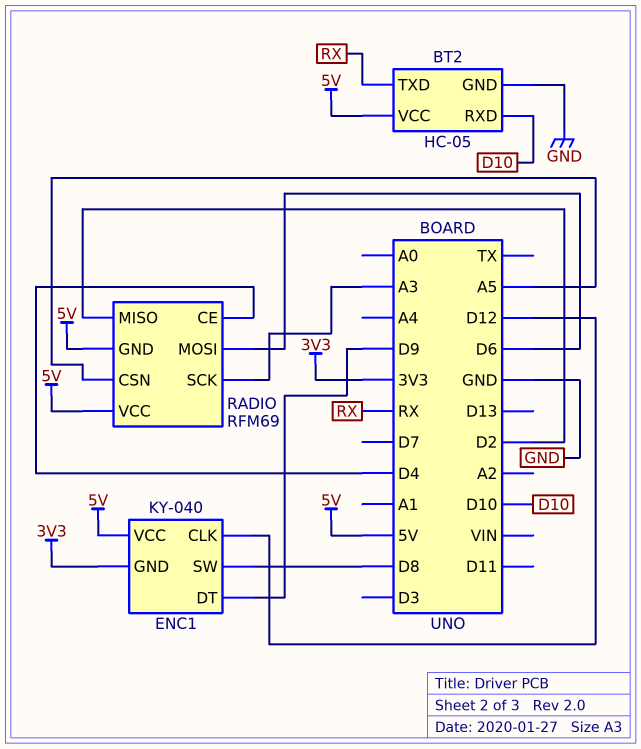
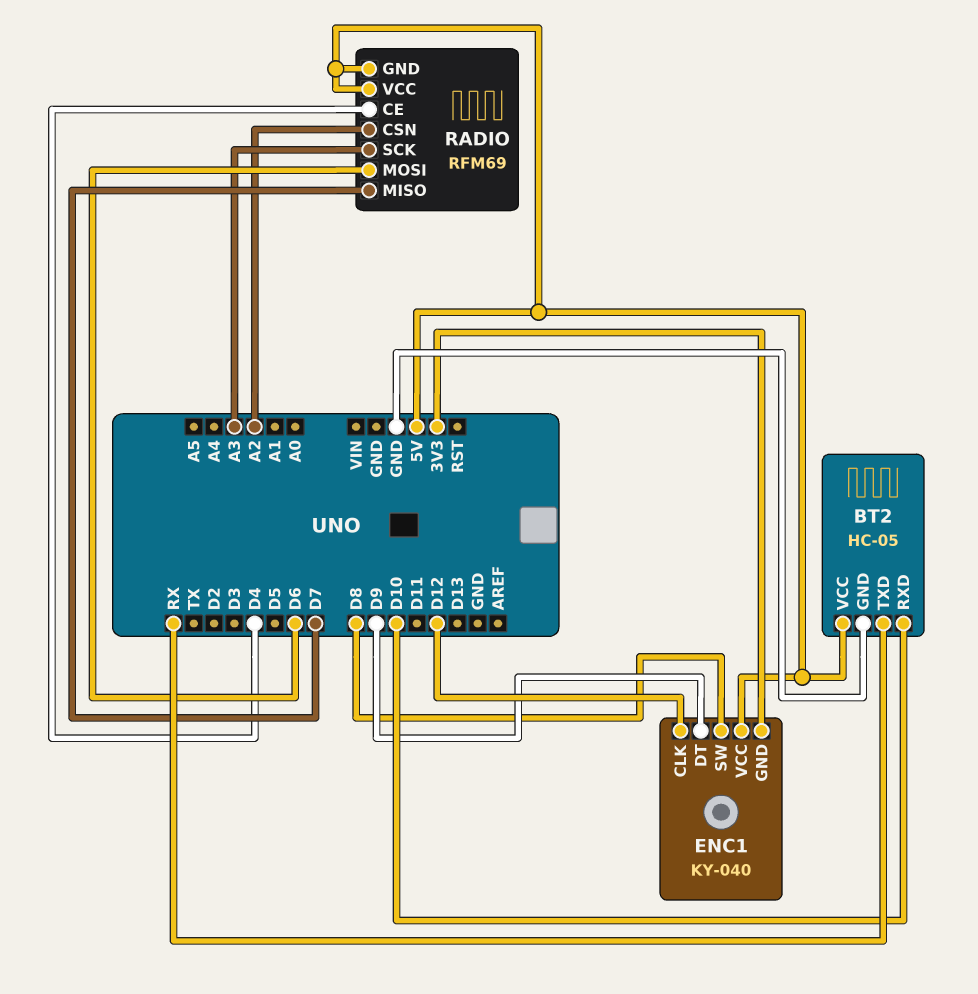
RADIO pin CSN: A5 -> A2
RADIO pin MISO: D2 -> D7

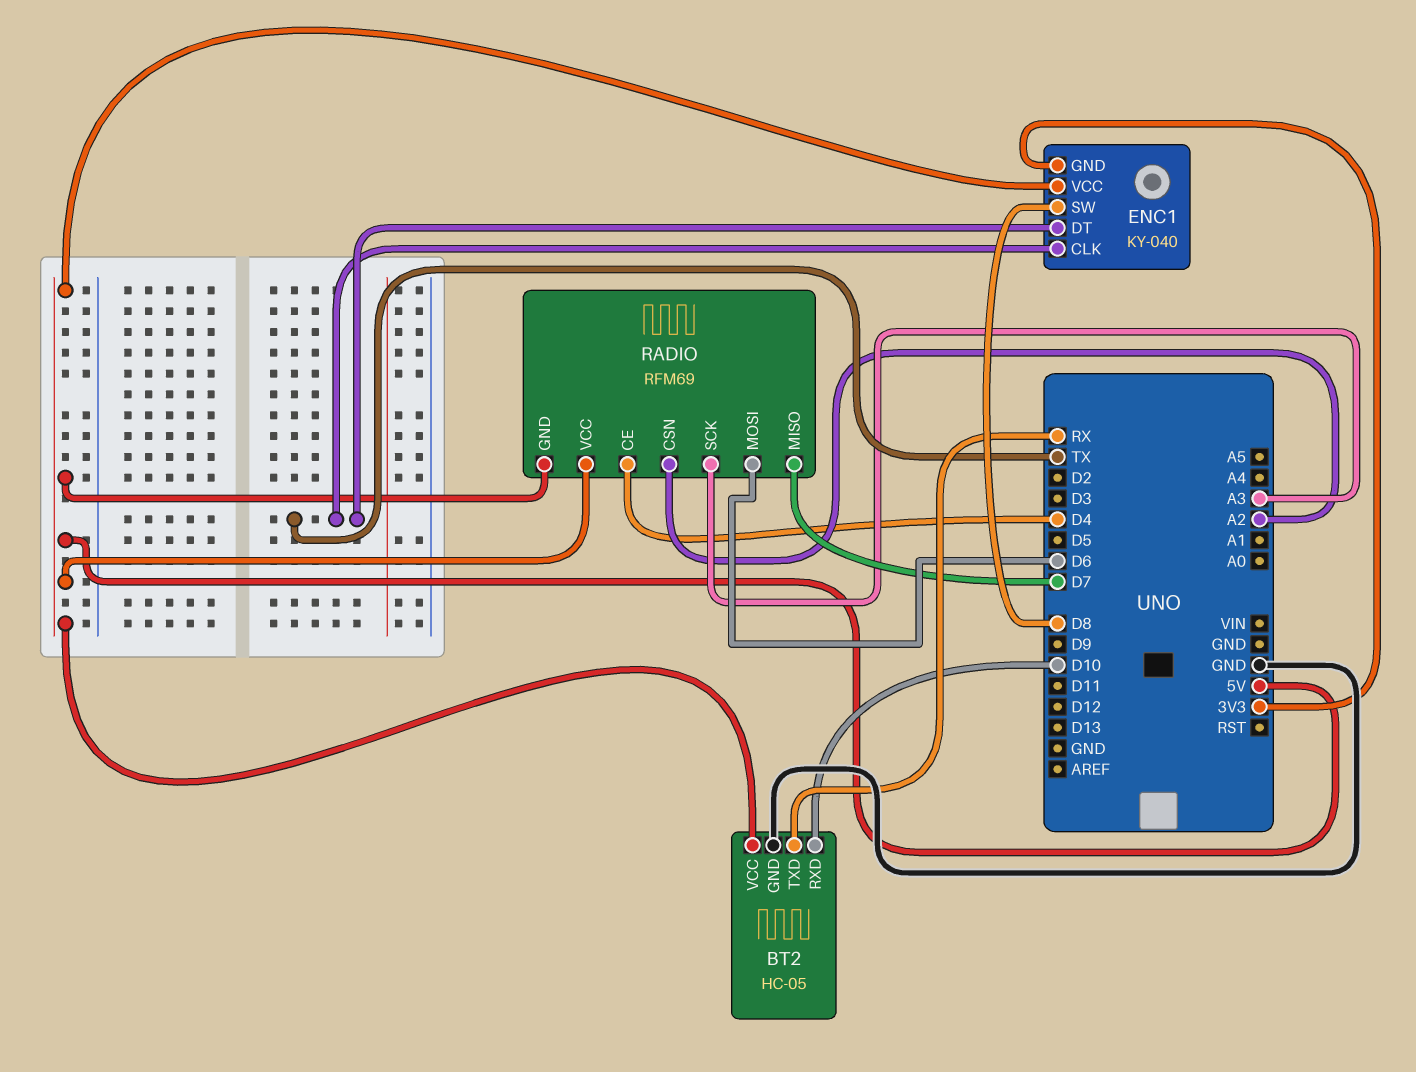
ENC1 pin CLK: D12 -> TX
ENC1 pin DT: D9 -> TX

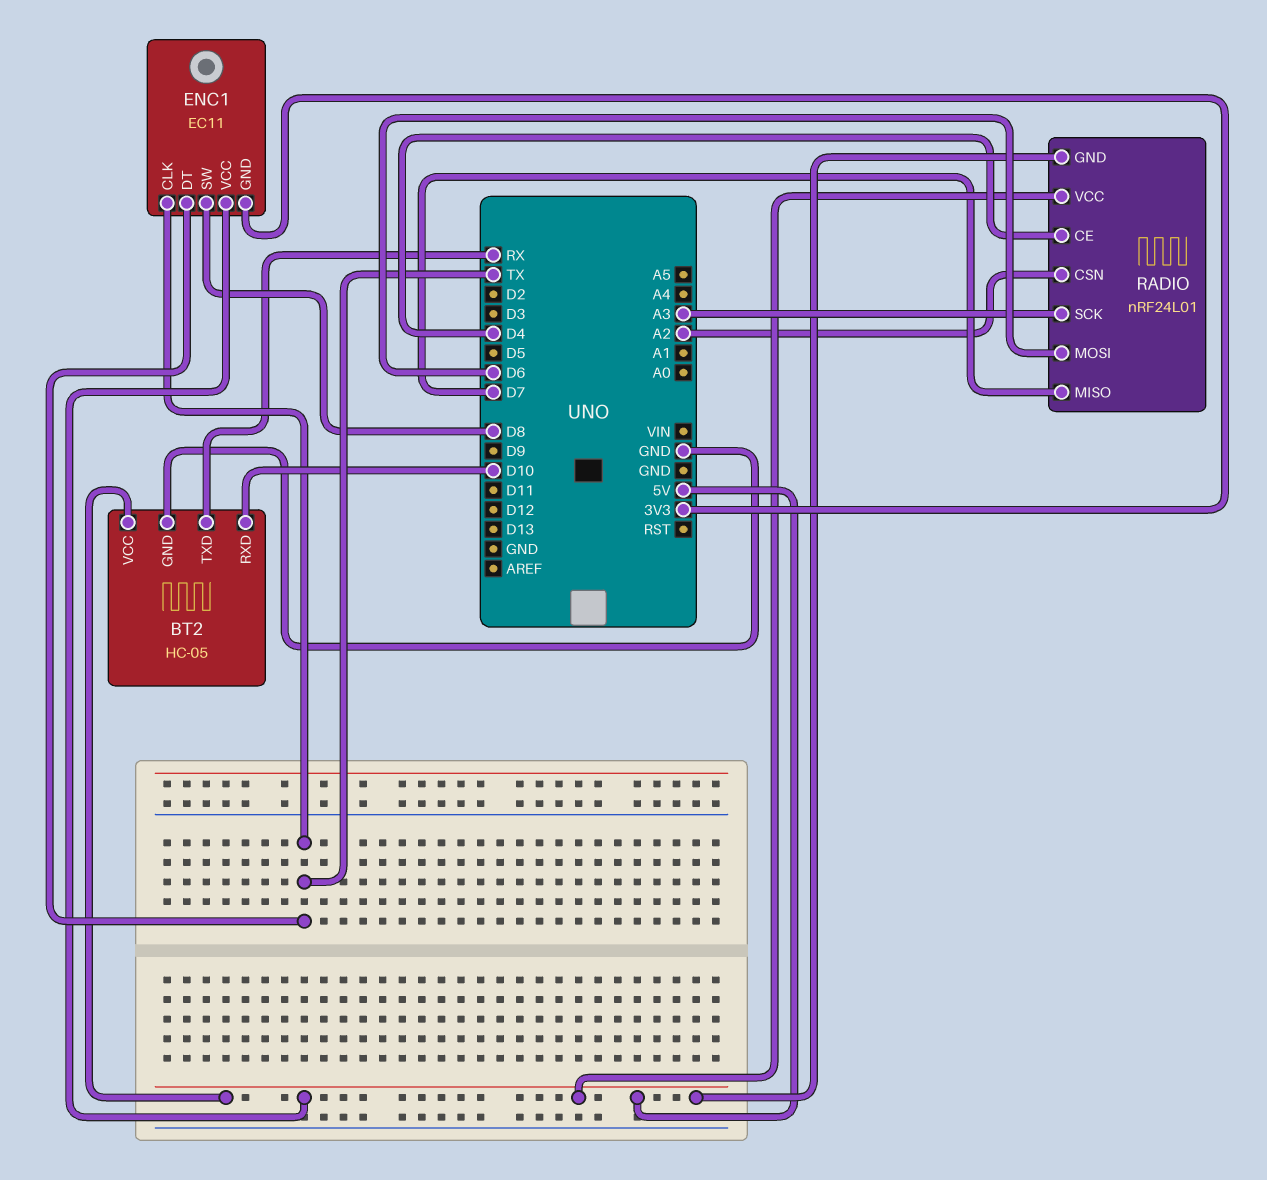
ENC1: KY-040 -> EC11
RADIO: RFM69 -> nRF24L01

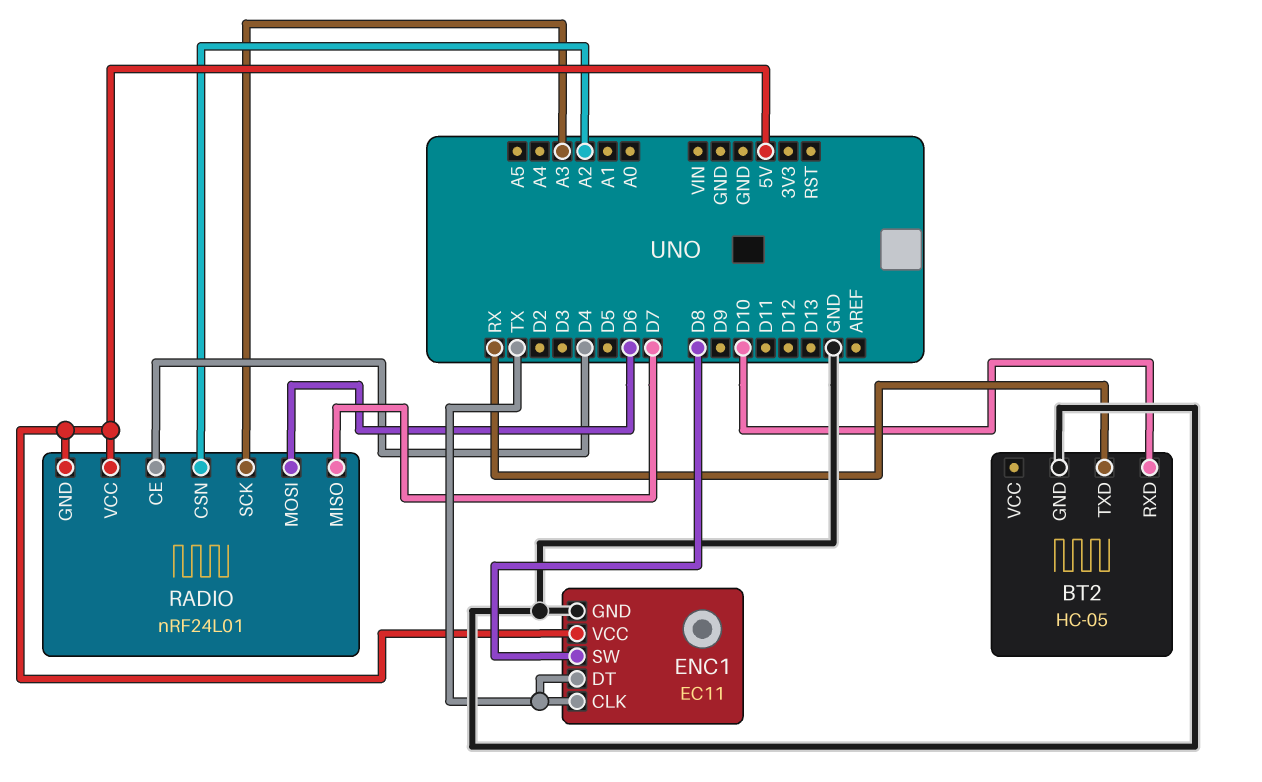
BT2 pin VCC: 5V -> none
ENC1 pin GND: 3V3 -> GND

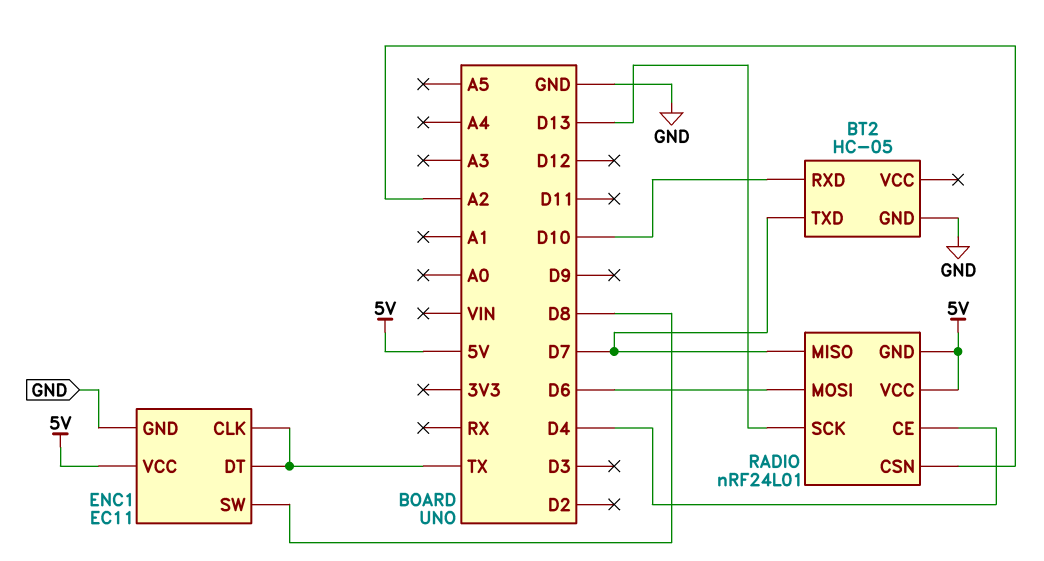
BT2 pin TXD: RX -> D7
RADIO pin SCK: A3 -> D13

